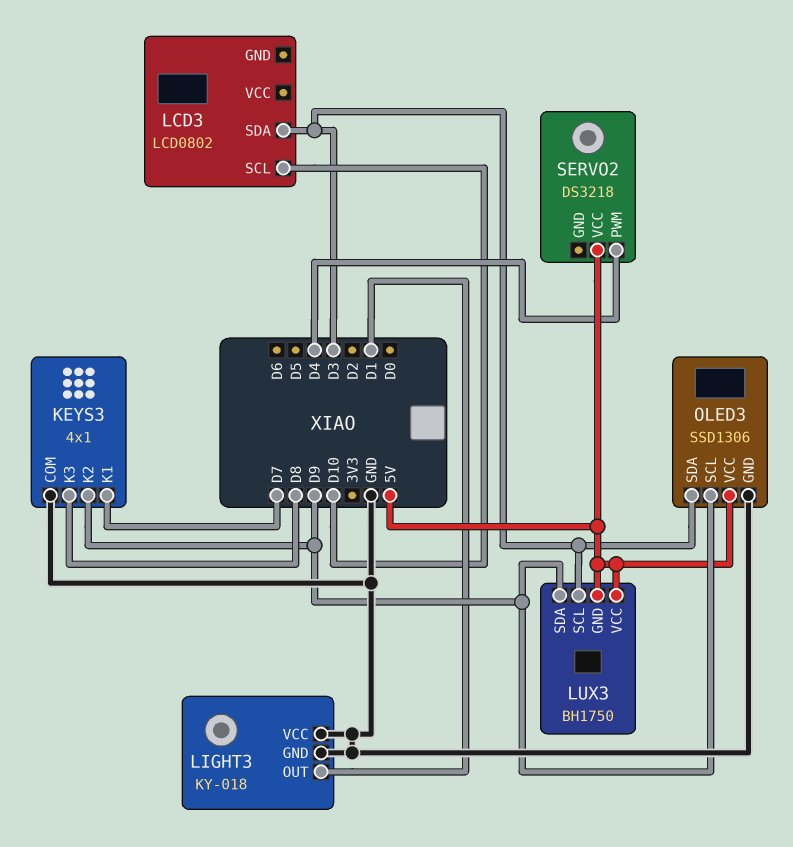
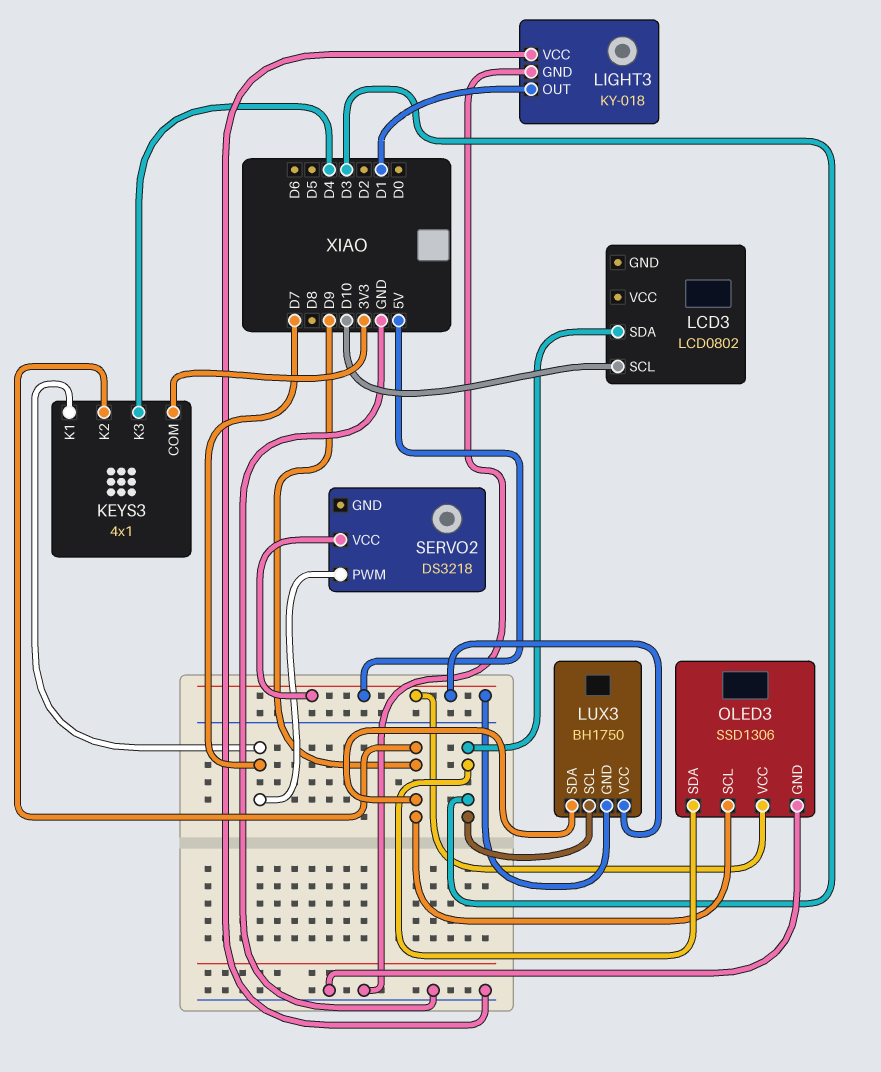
KEYS3 pin COM: GND -> 3V3
KEYS3 pin K3: D8 -> D4
SERVO2 pin PWM: D4 -> D7

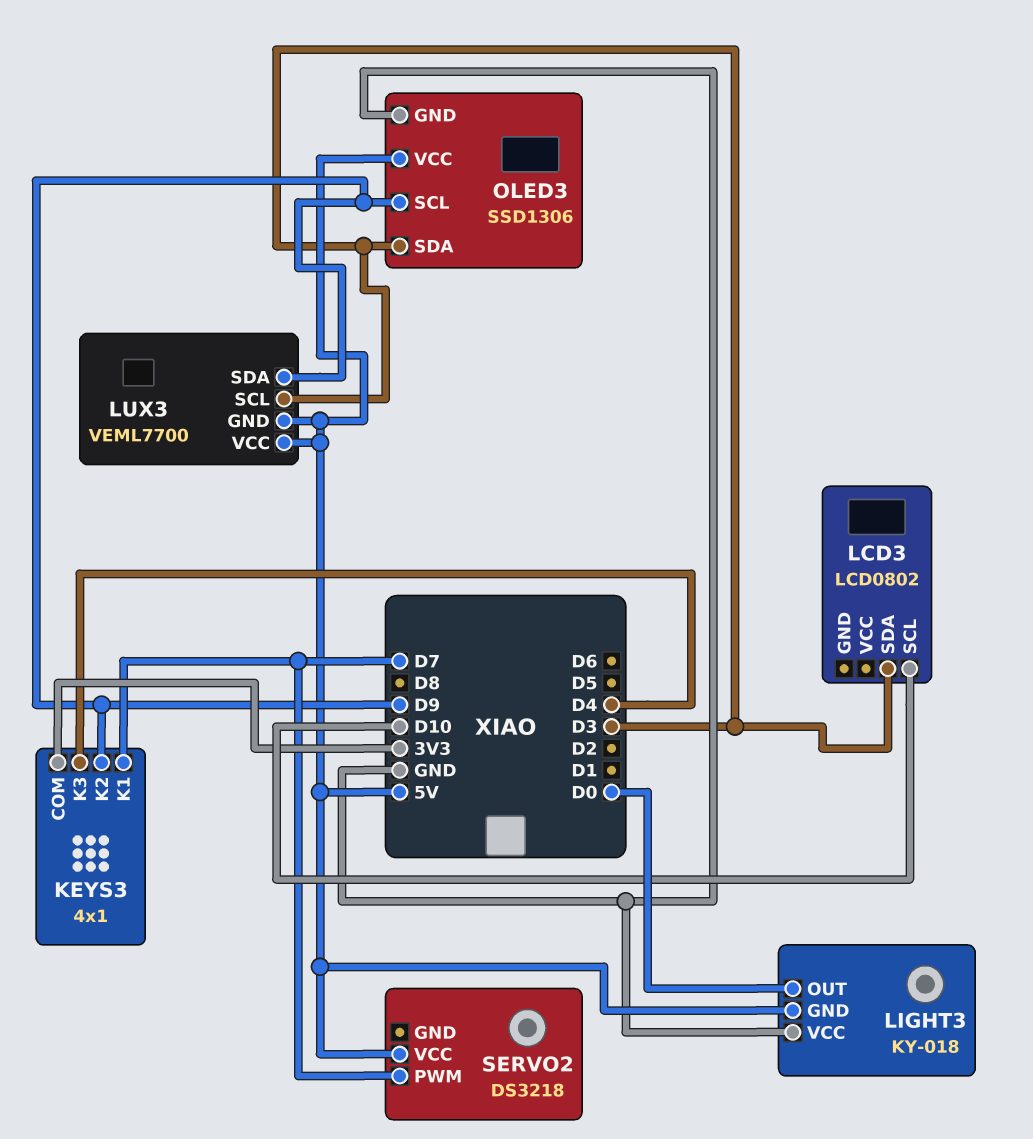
LIGHT3 pin GND: GND -> 5V
LIGHT3 pin OUT: D1 -> D0
LUX3: BH1750 -> VEML7700

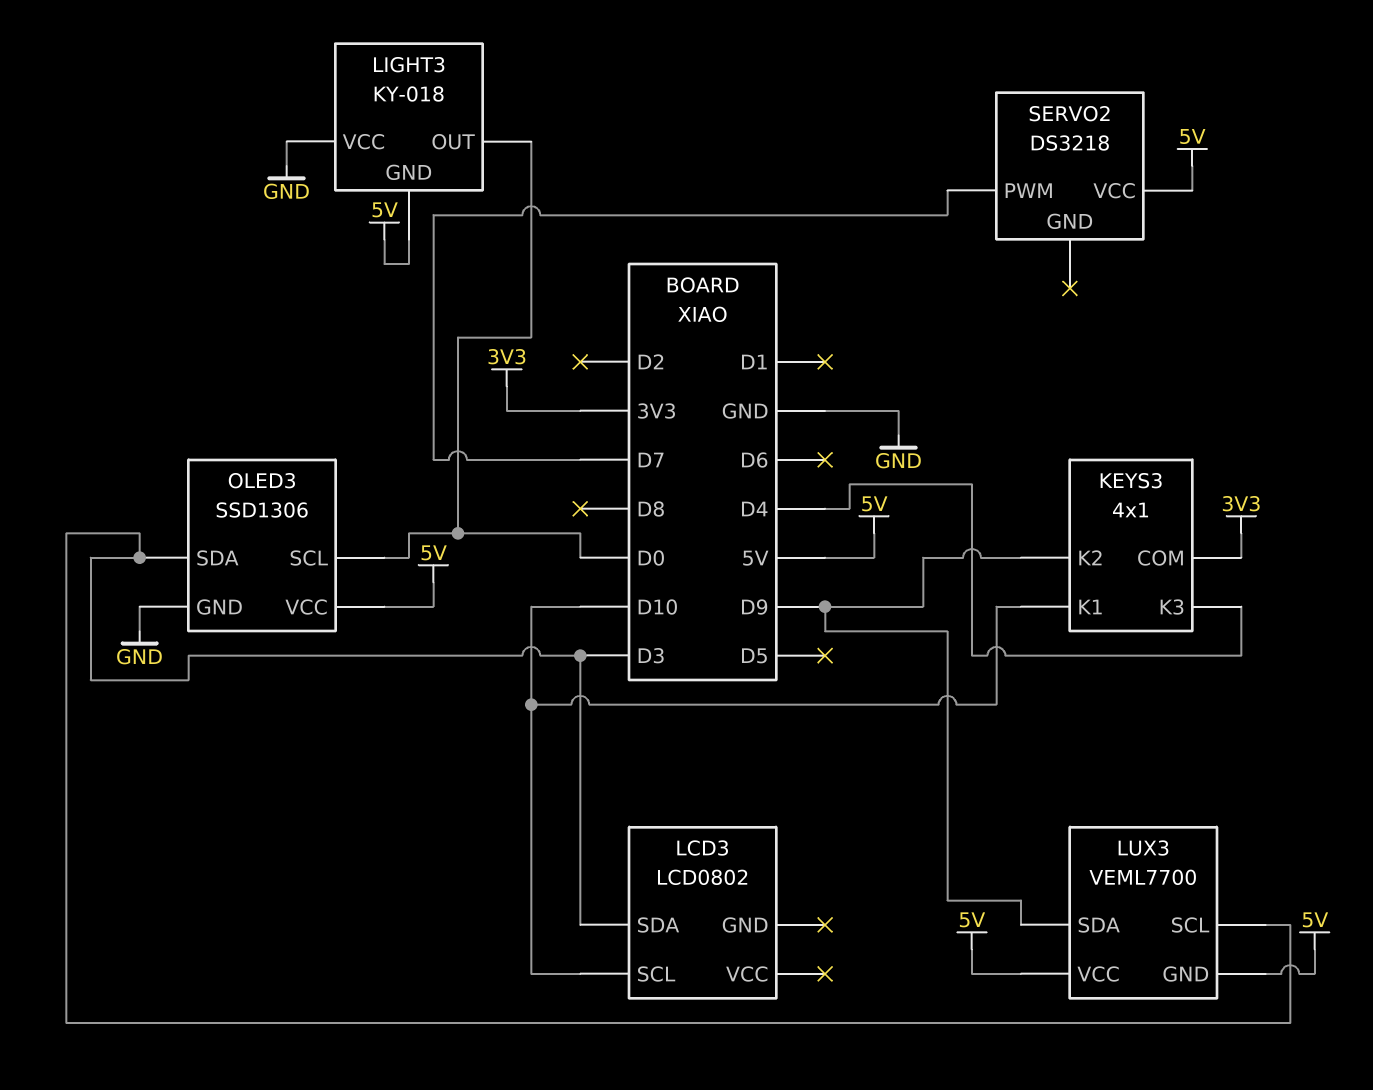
KEYS3 pin K1: D7 -> D10
OLED3 pin SCL: D9 -> D0

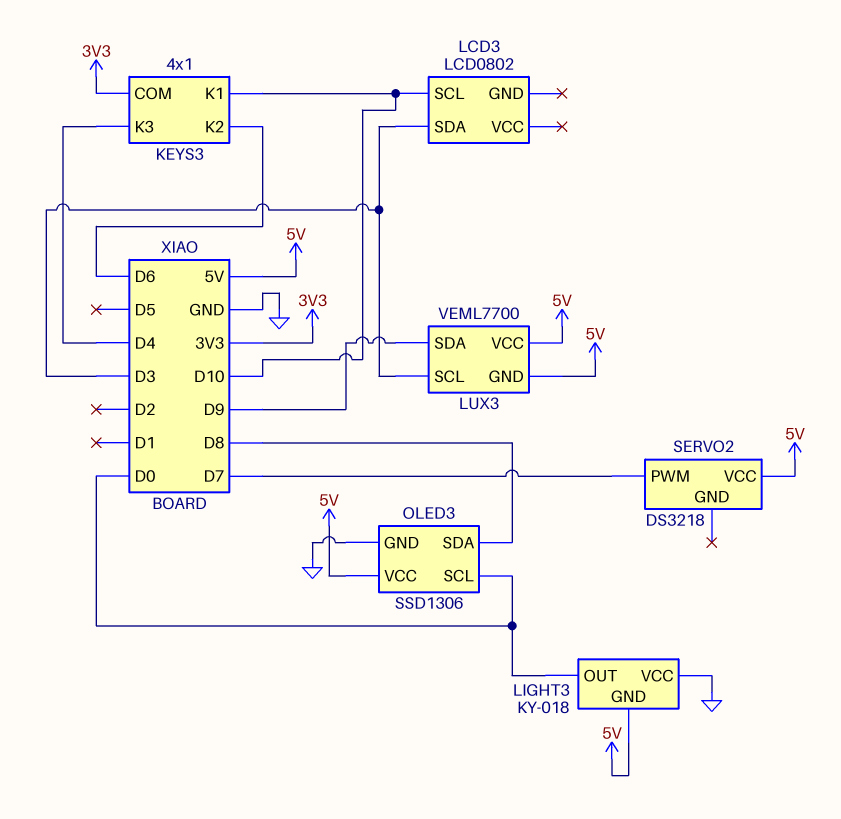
KEYS3 pin K2: D9 -> D6
OLED3 pin SDA: D3 -> D8

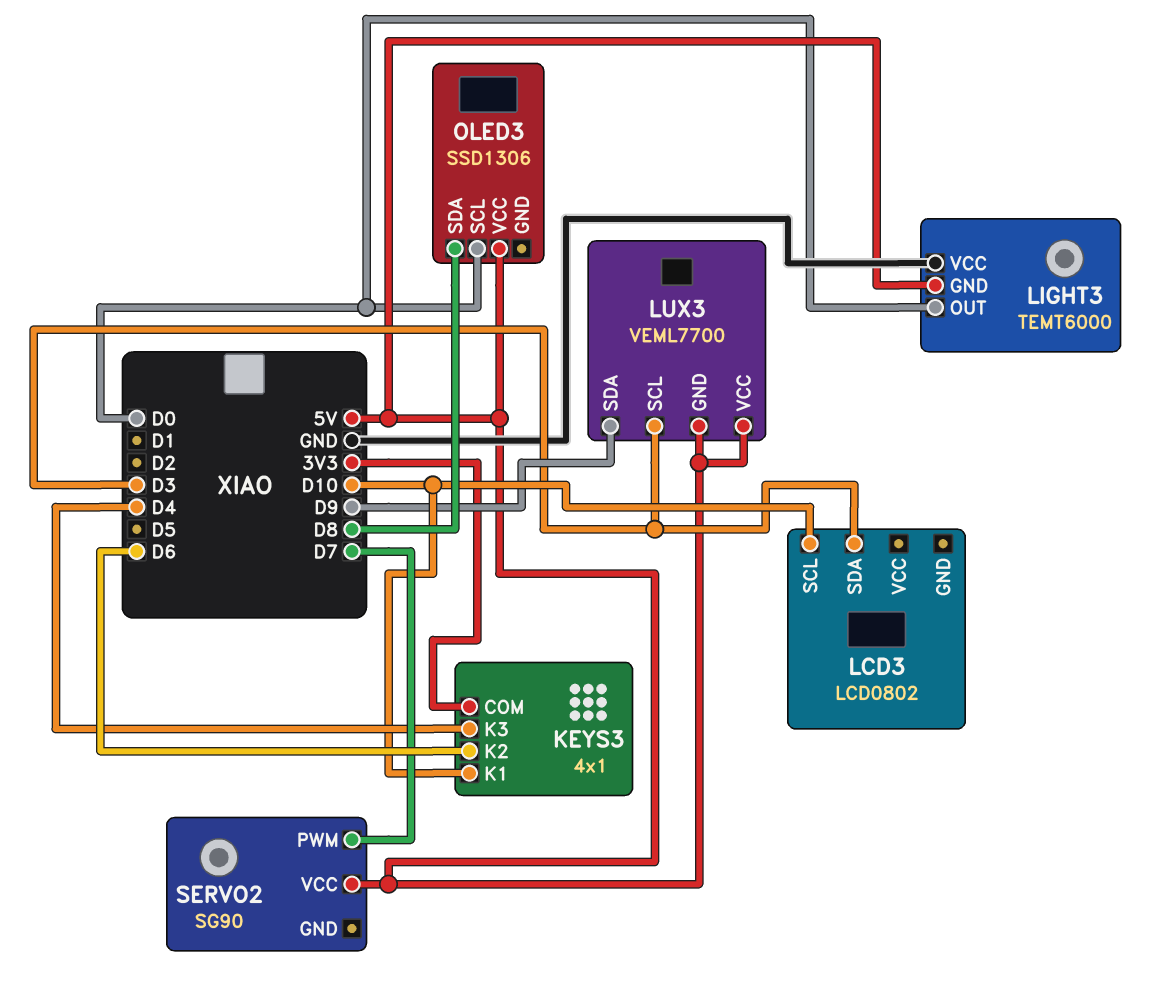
LIGHT3: KY-018 -> TEMT6000
OLED3 pin GND: GND -> none
SERVO2: DS3218 -> SG90

